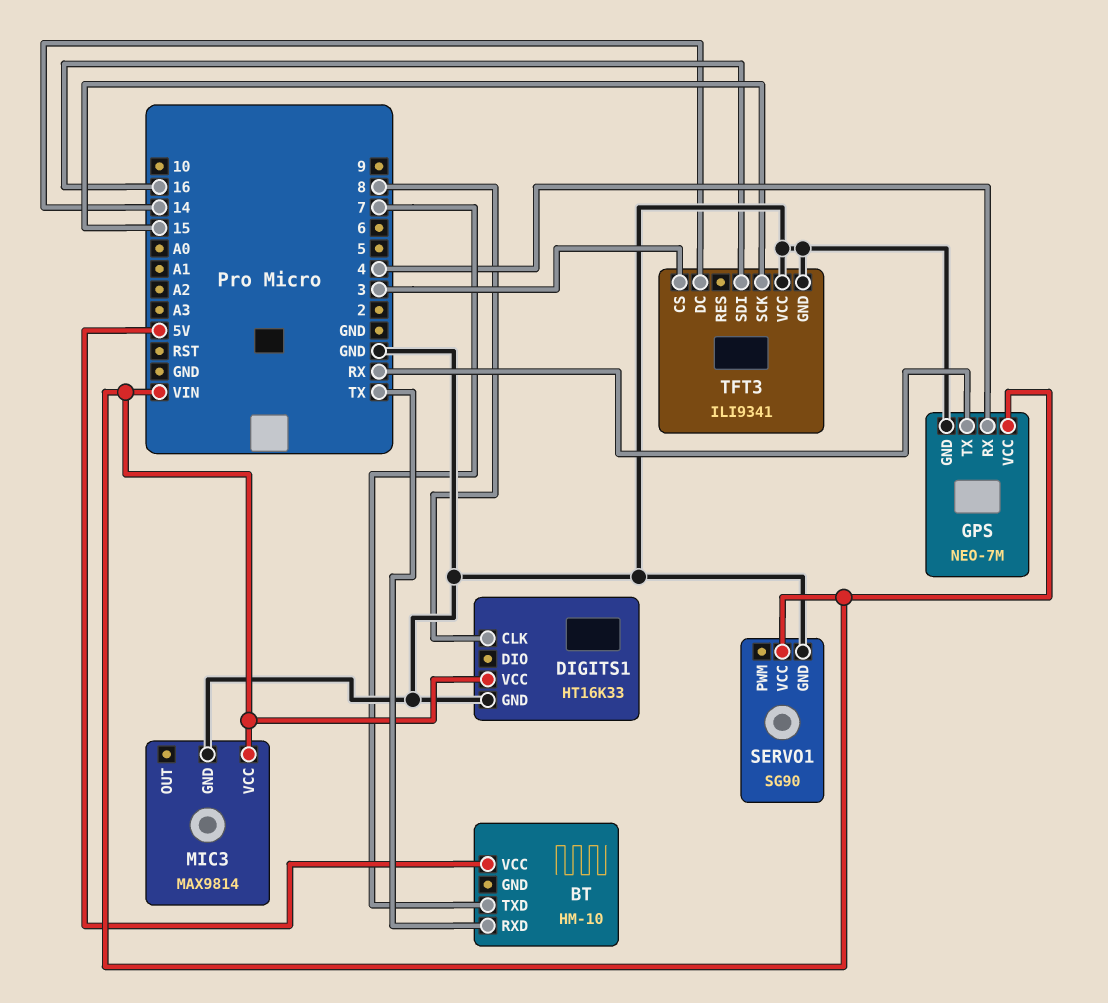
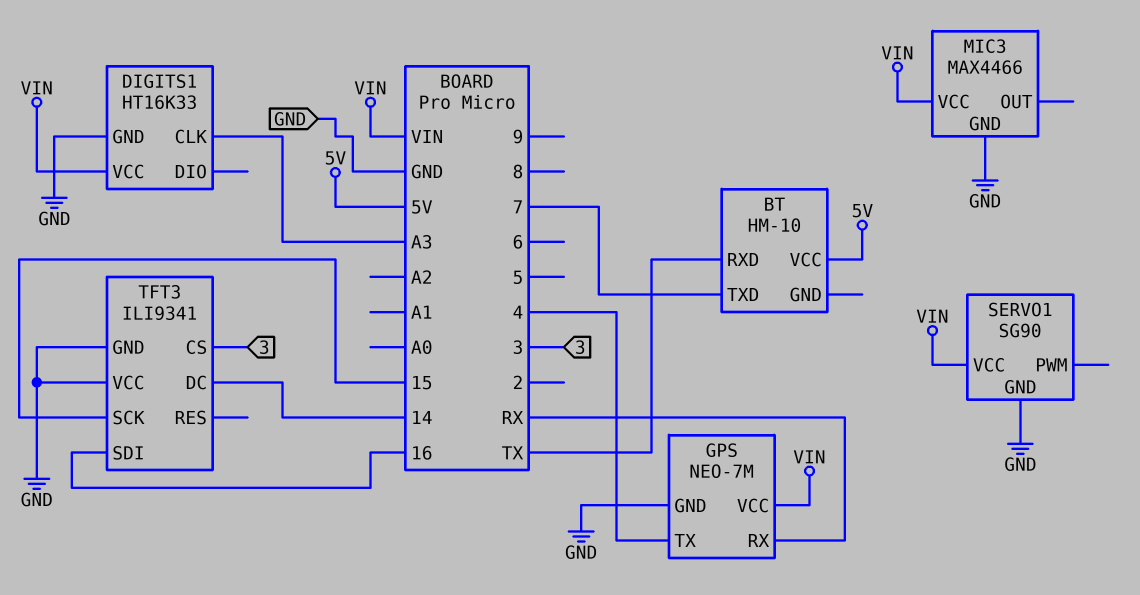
DIGITS1 pin CLK: 8 -> A3
GPS pin RX: 4 -> RX
GPS pin TX: RX -> 4
MIC3: MAX9814 -> MAX4466

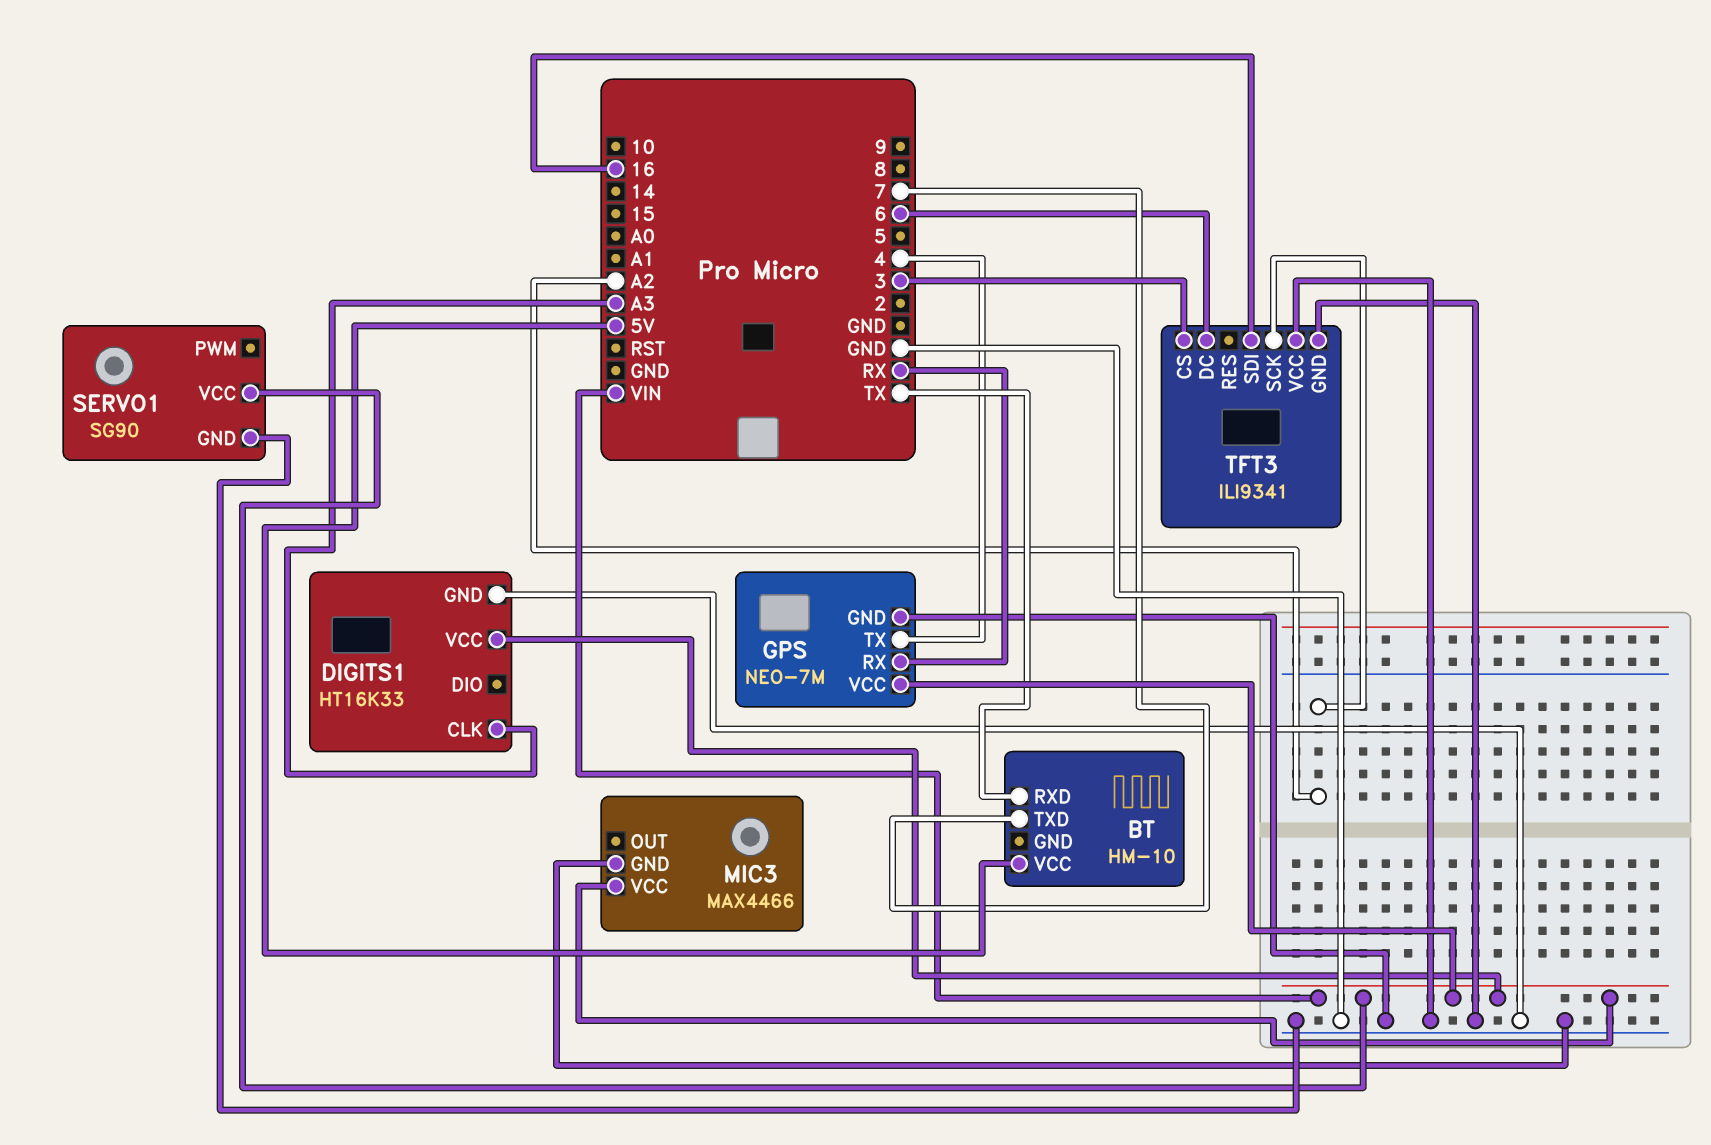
TFT3 pin DC: 14 -> 6
TFT3 pin SCK: 15 -> A2

